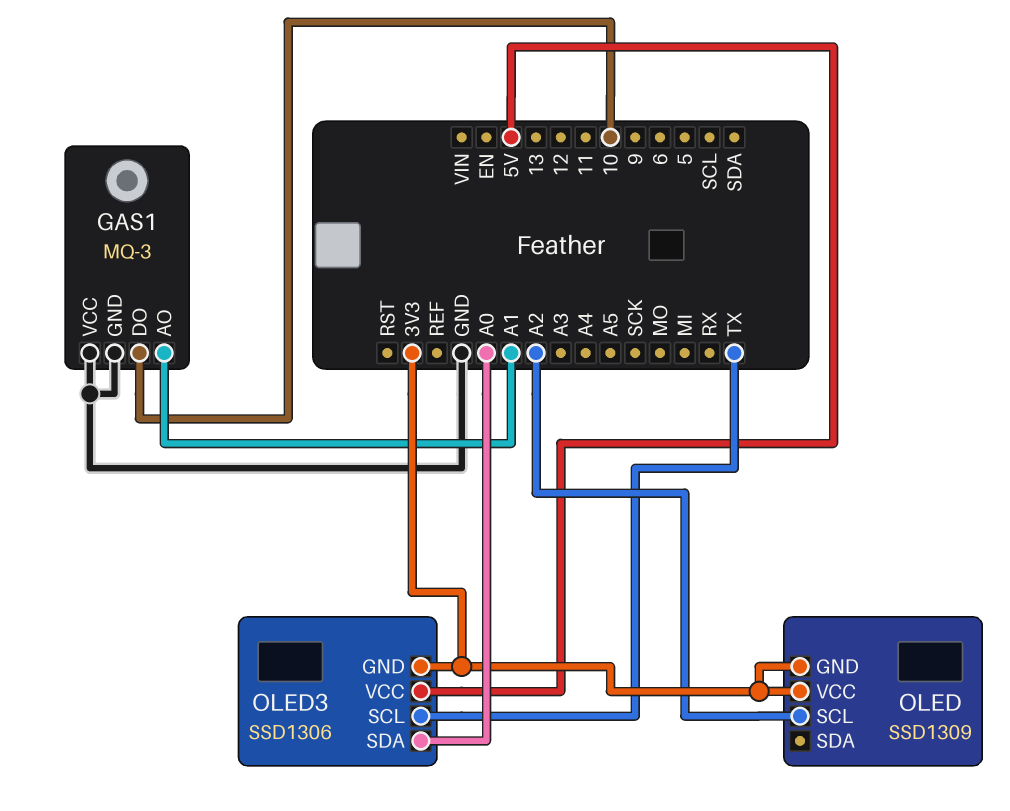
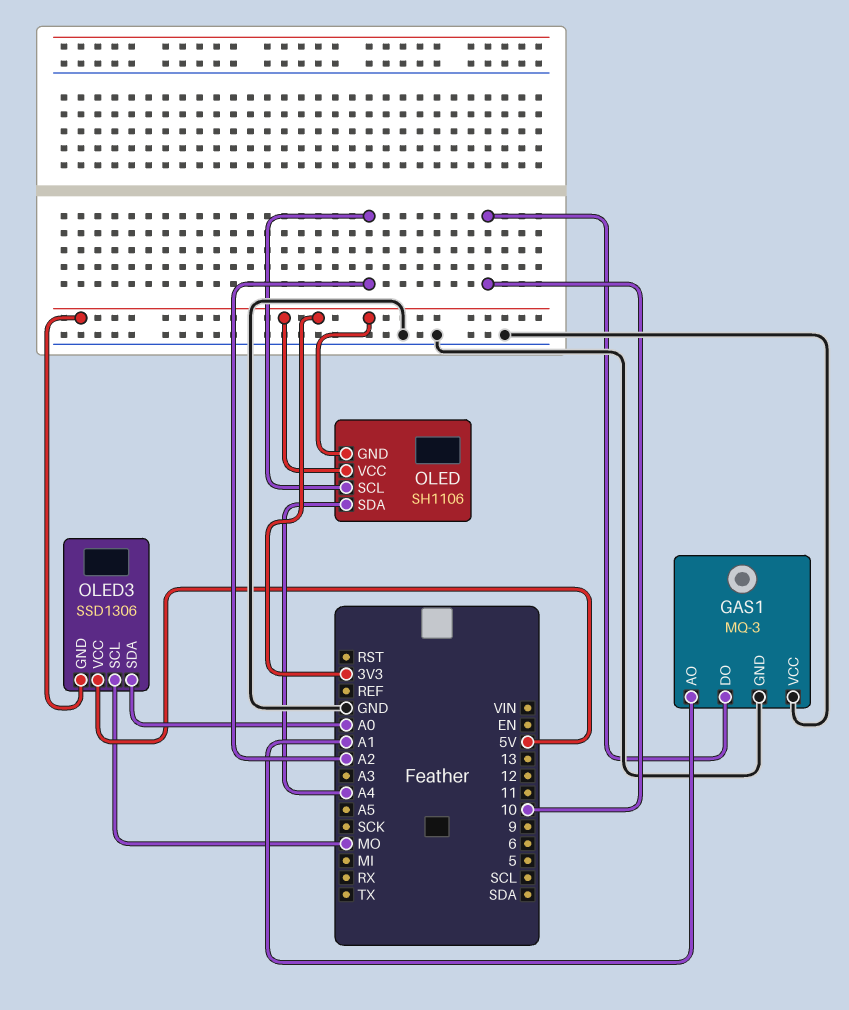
OLED: SSD1309 -> SH1106
OLED pin SDA: none -> A4
OLED3 pin SCL: TX -> MO

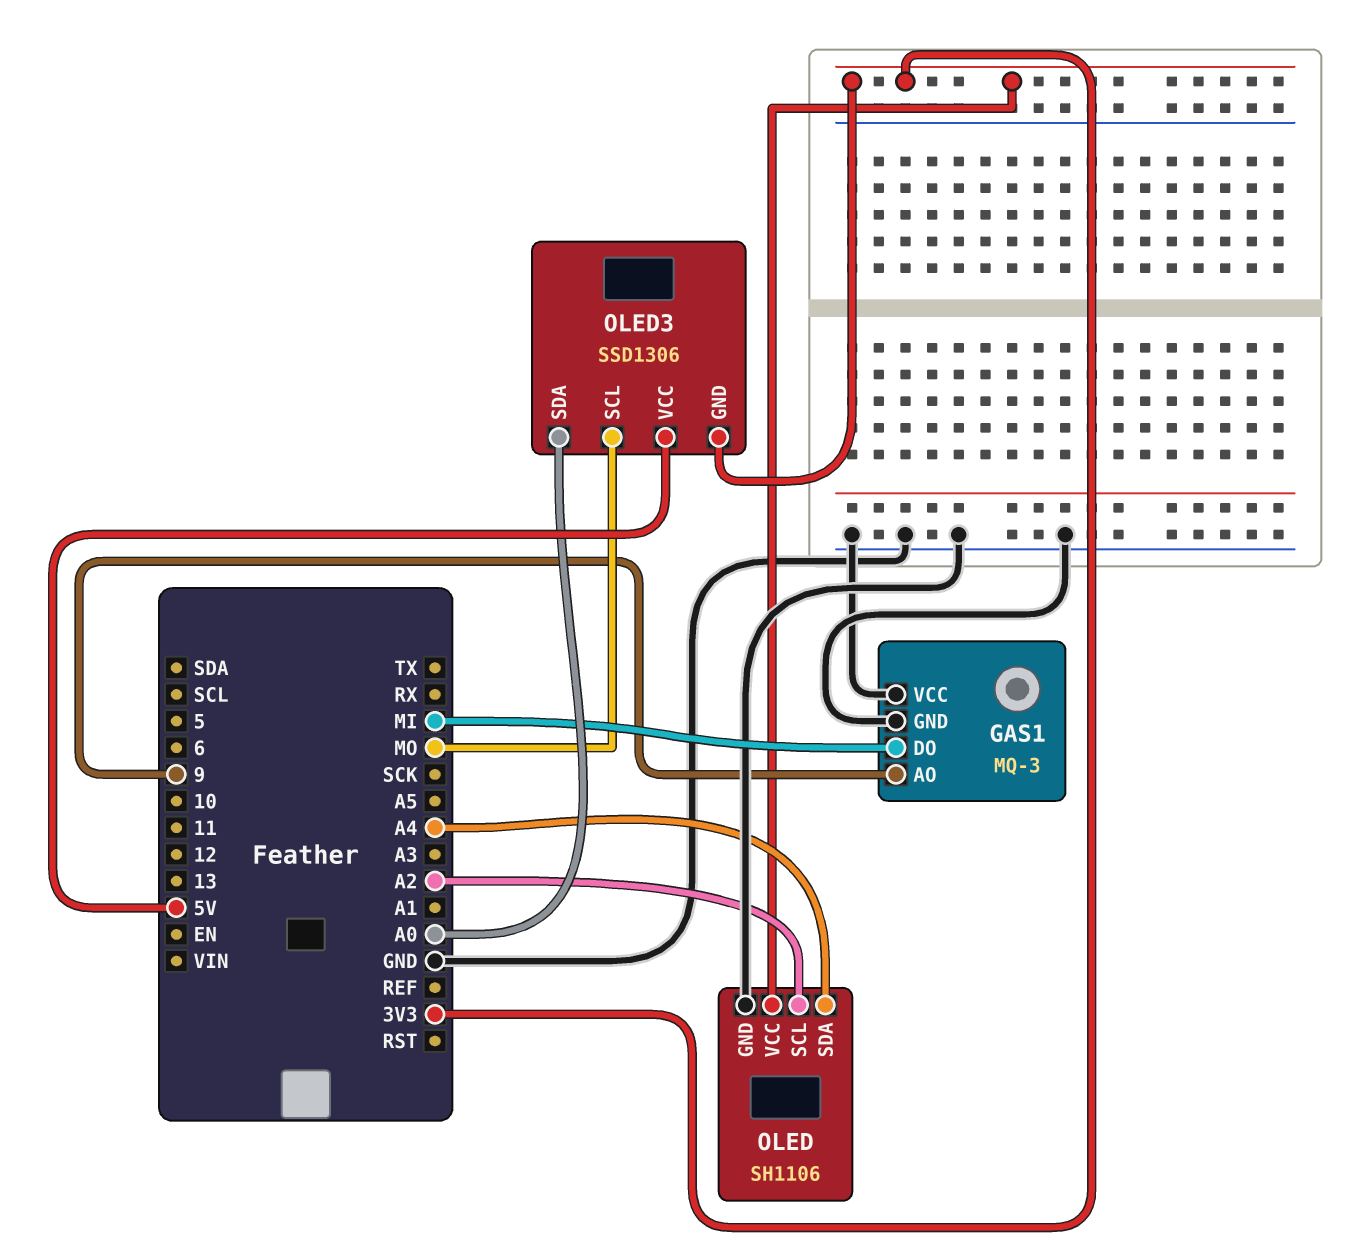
GAS1 pin AO: A1 -> 9
GAS1 pin DO: 10 -> MI
OLED pin GND: 3V3 -> GND

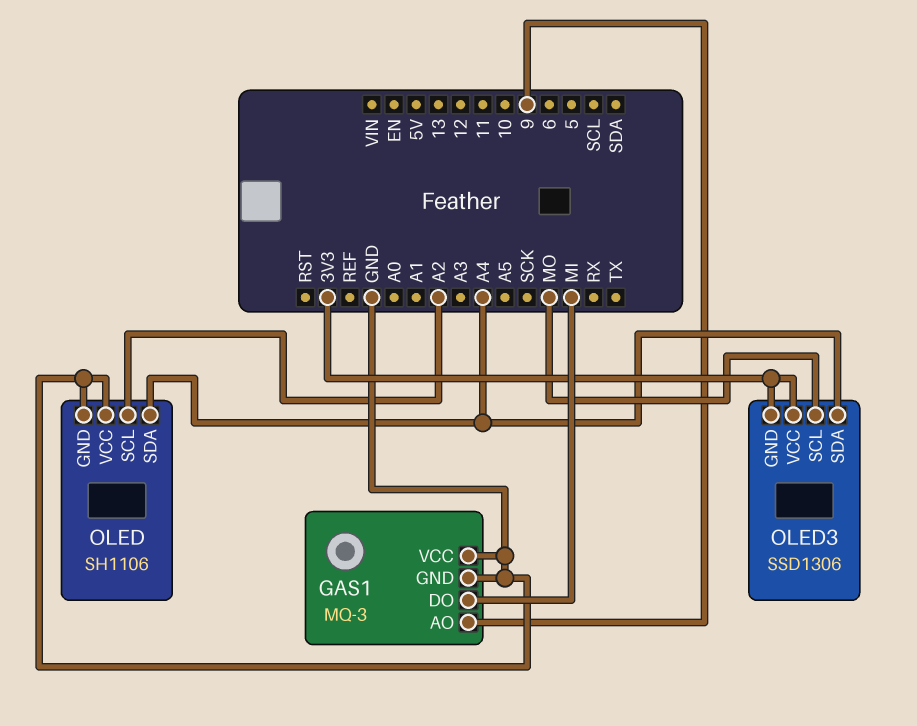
OLED pin VCC: 3V3 -> GND
OLED3 pin SDA: A0 -> A4
OLED3 pin VCC: 5V -> 3V3

